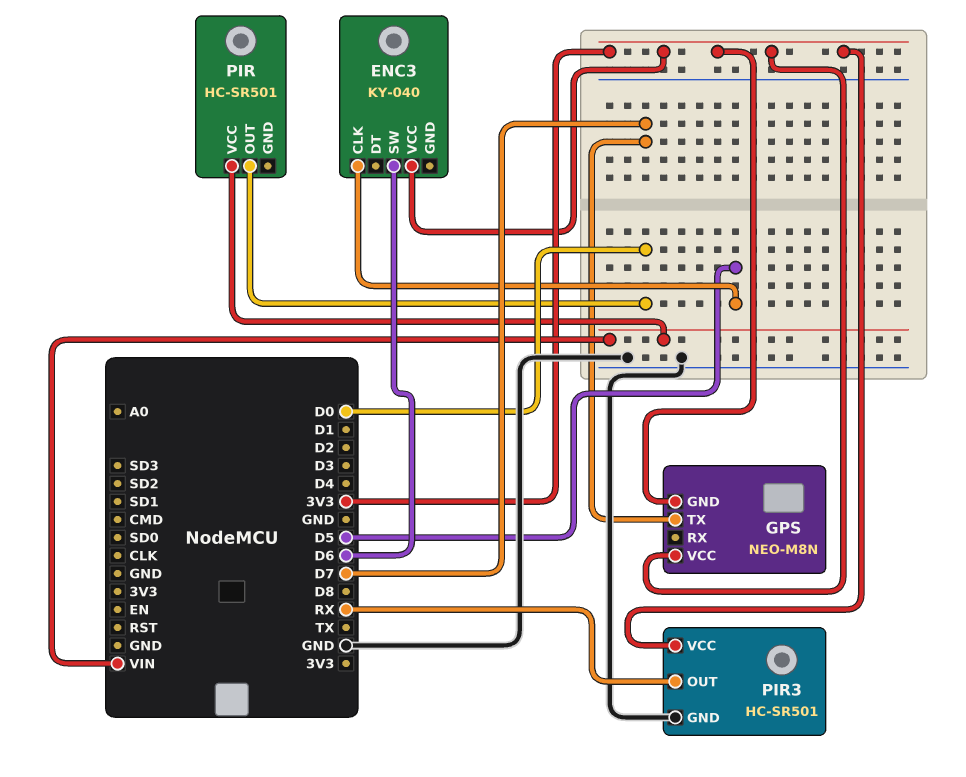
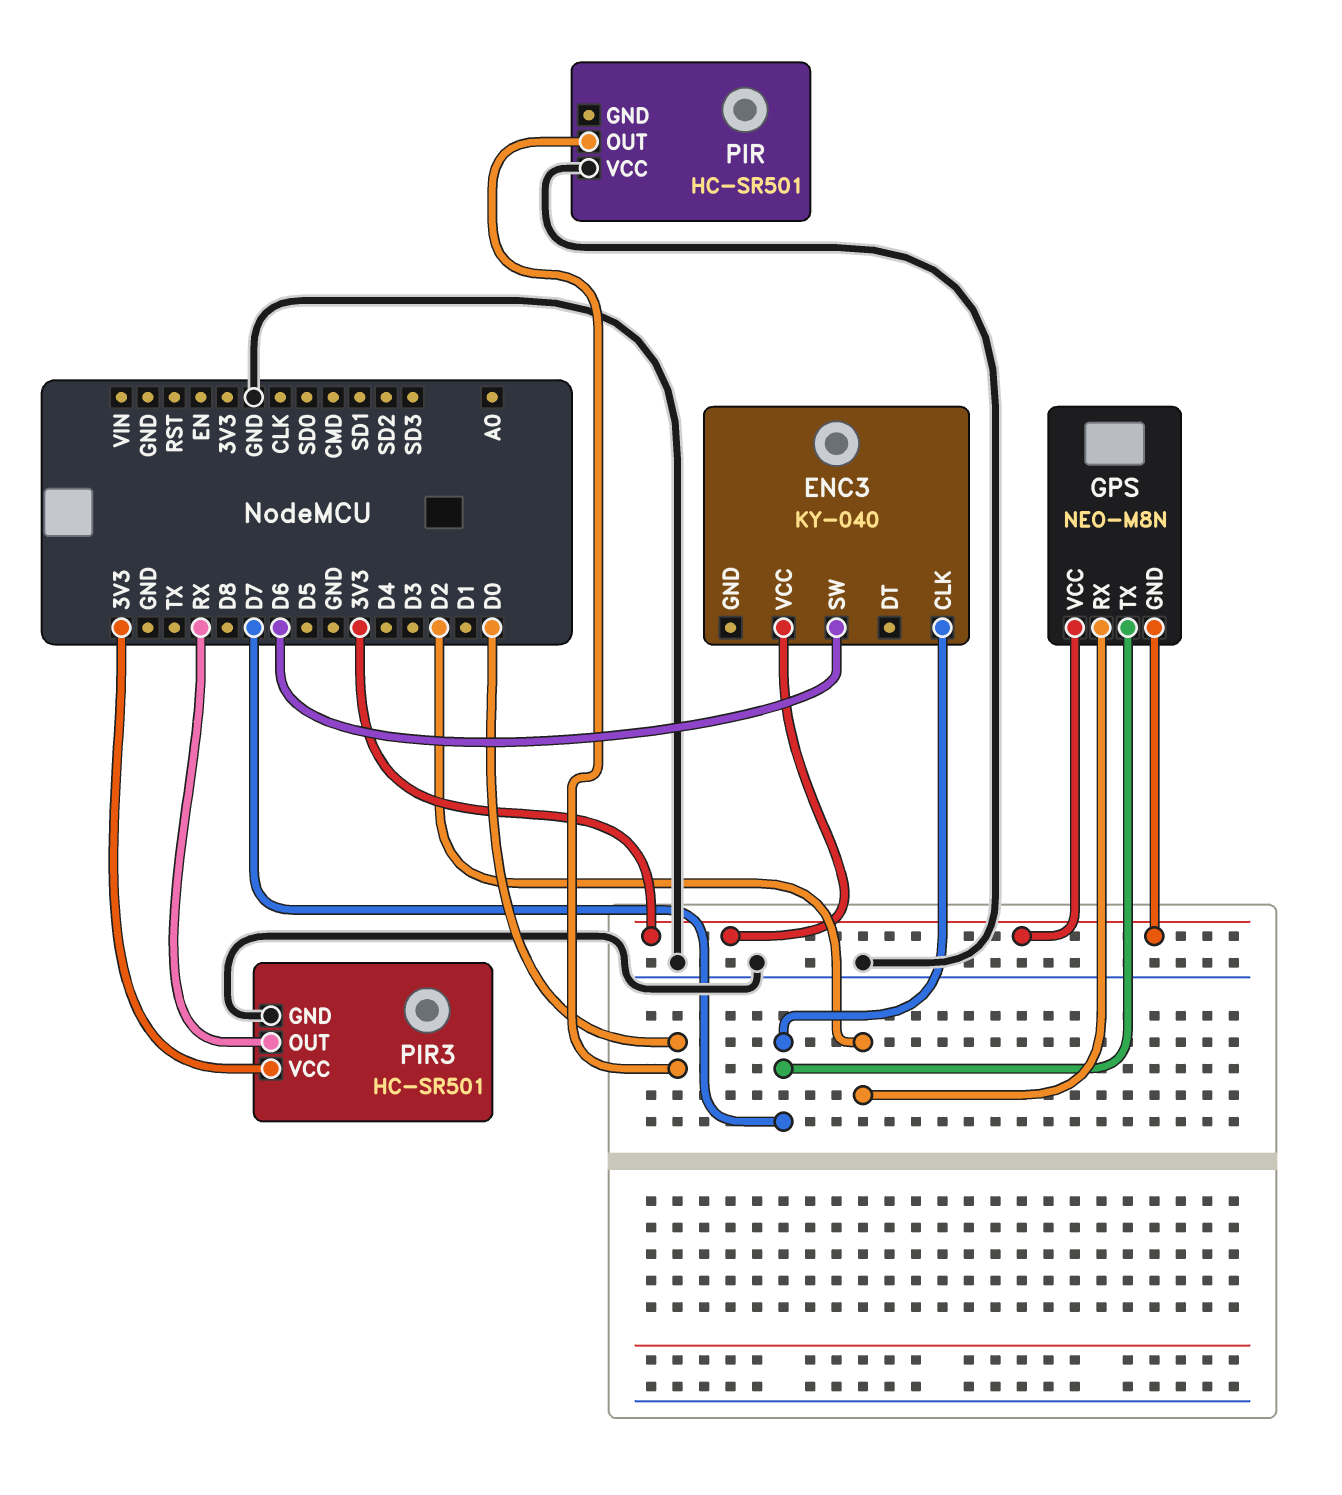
ENC3 pin CLK: D5 -> D7
GPS pin RX: none -> D2
PIR pin VCC: VIN -> GND

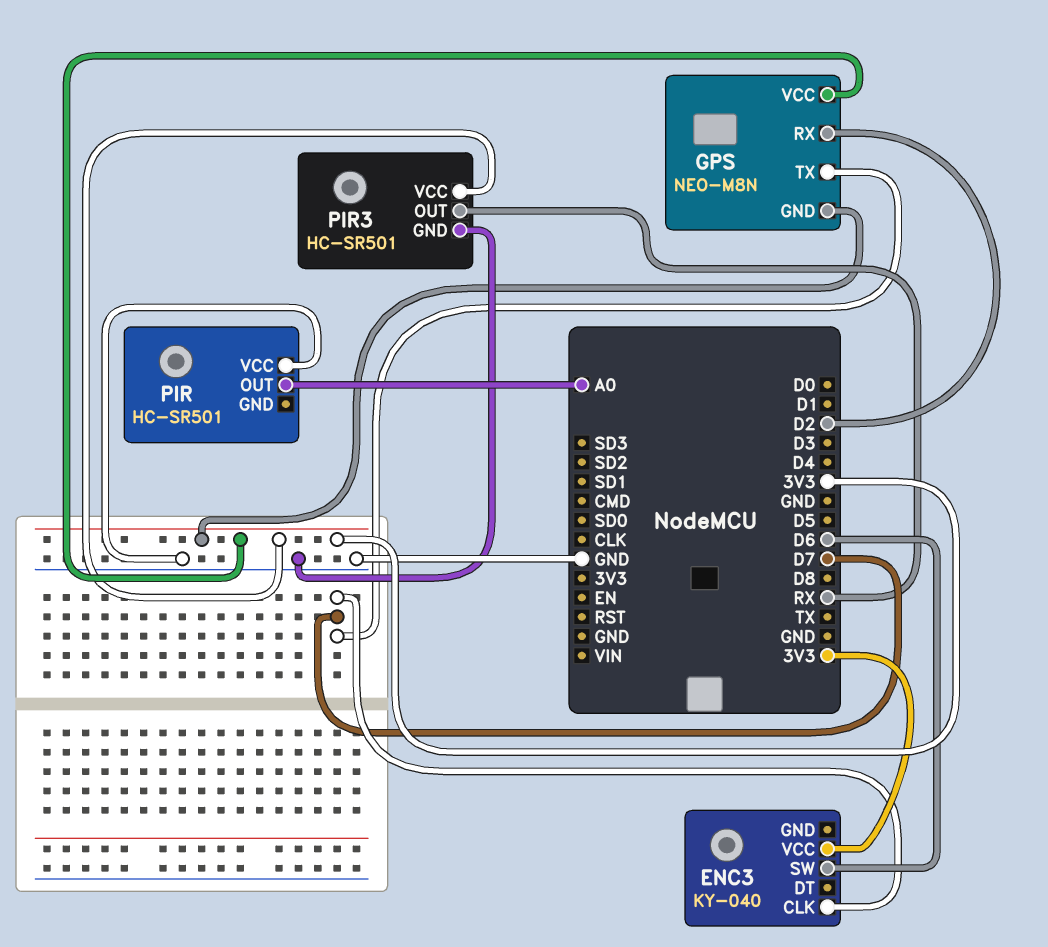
PIR pin OUT: D0 -> A0

